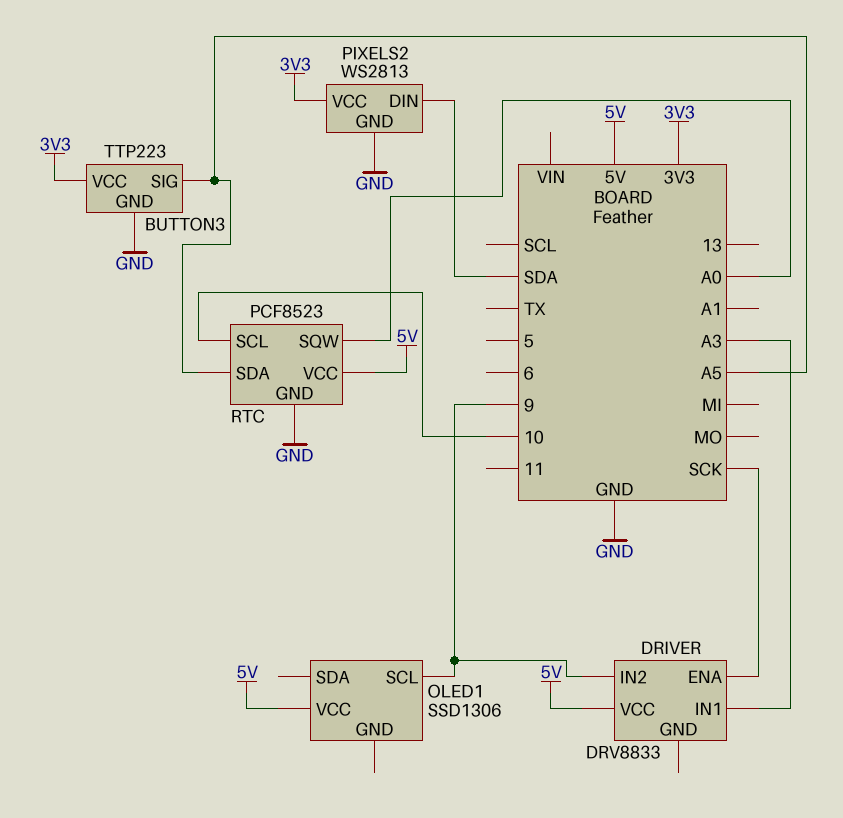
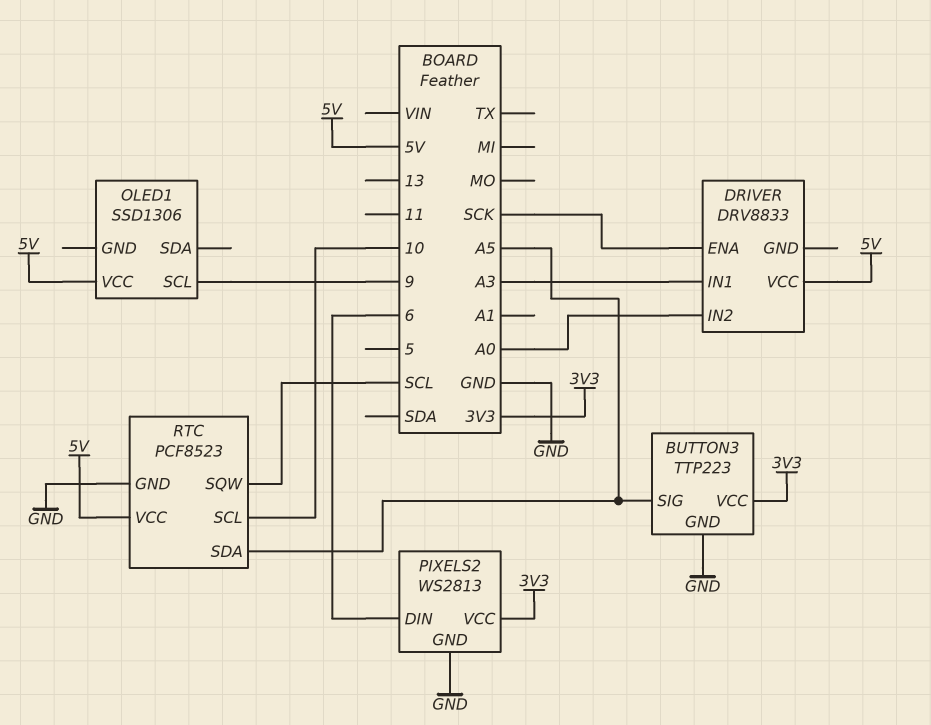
DRIVER pin IN2: 9 -> A0
PIXELS2 pin DIN: SDA -> 6
RTC pin SQW: A0 -> SCL

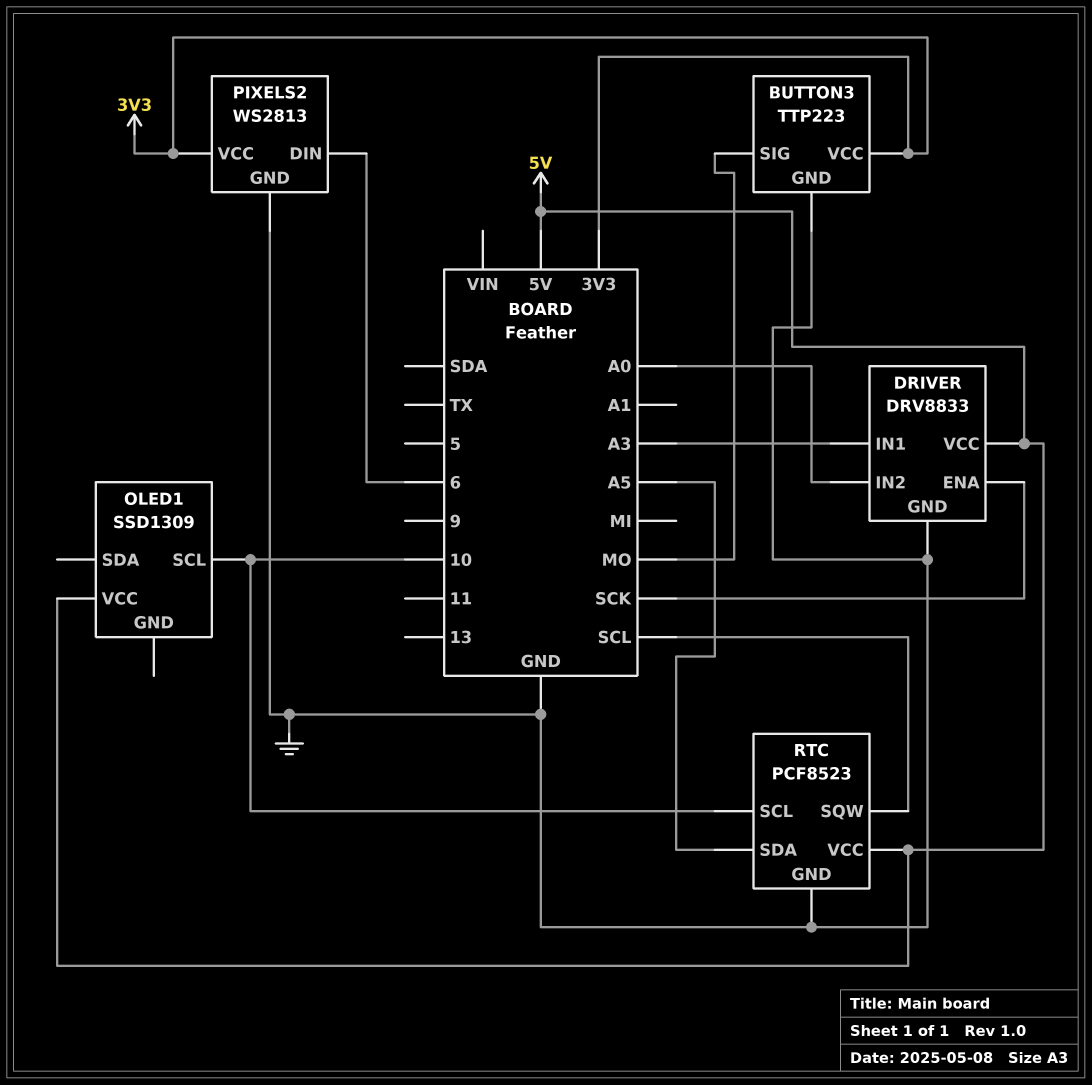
BUTTON3 pin SIG: A5 -> MO
DRIVER pin GND: none -> GND
OLED1: SSD1306 -> SSD1309
OLED1 pin SCL: 9 -> 10

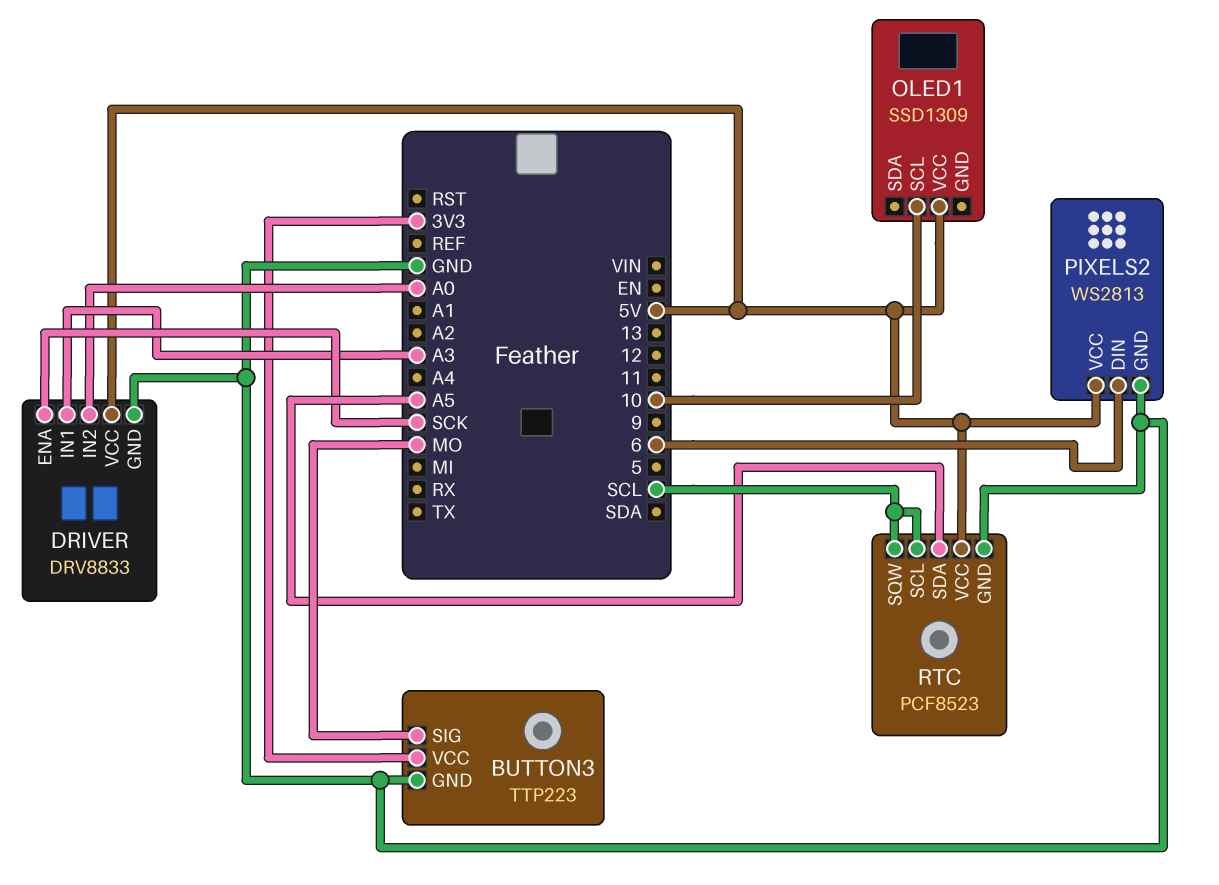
PIXELS2 pin VCC: 3V3 -> 5V
RTC pin SCL: 10 -> SCL

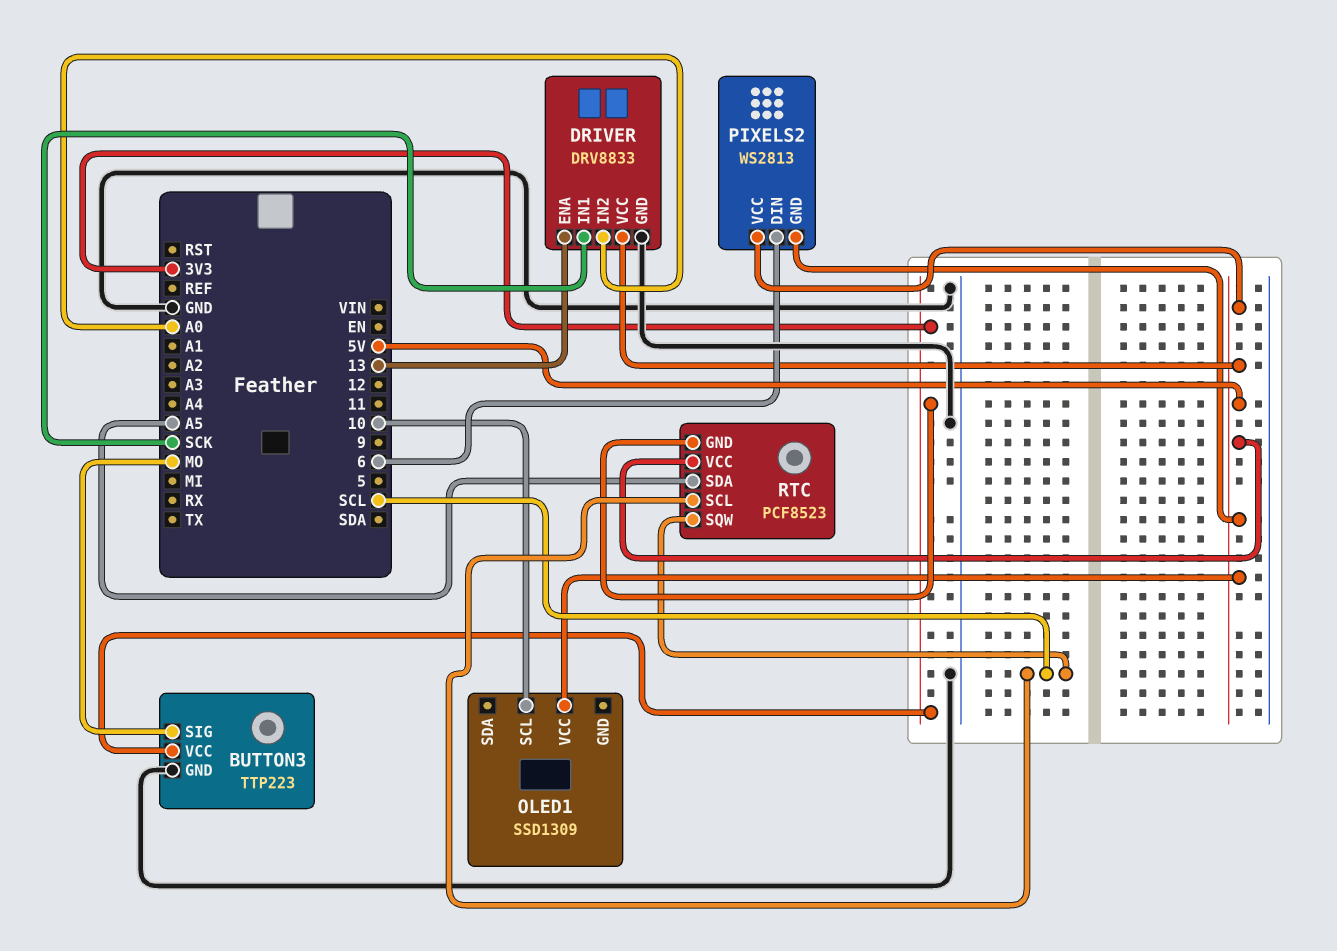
DRIVER pin ENA: SCK -> 13
DRIVER pin IN1: A3 -> SCK
PIXELS2 pin GND: GND -> 5V
RTC pin GND: GND -> 3V3

